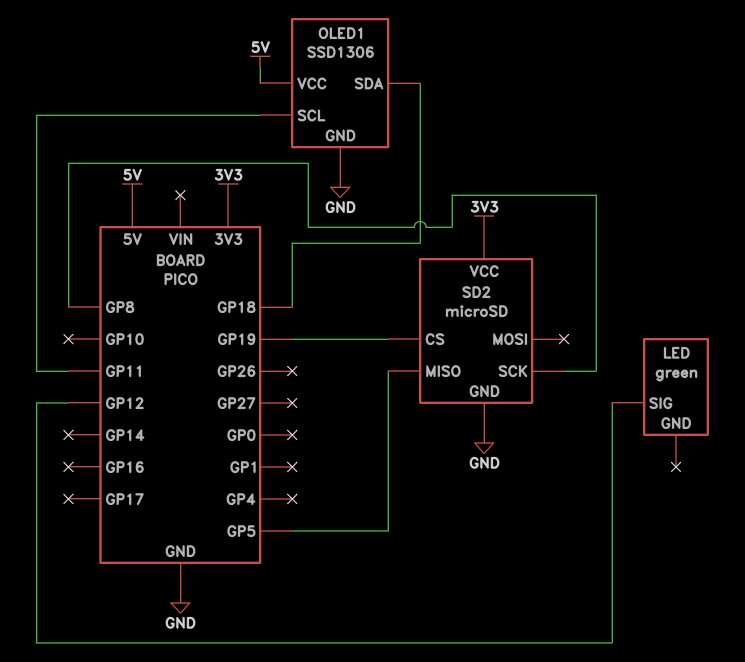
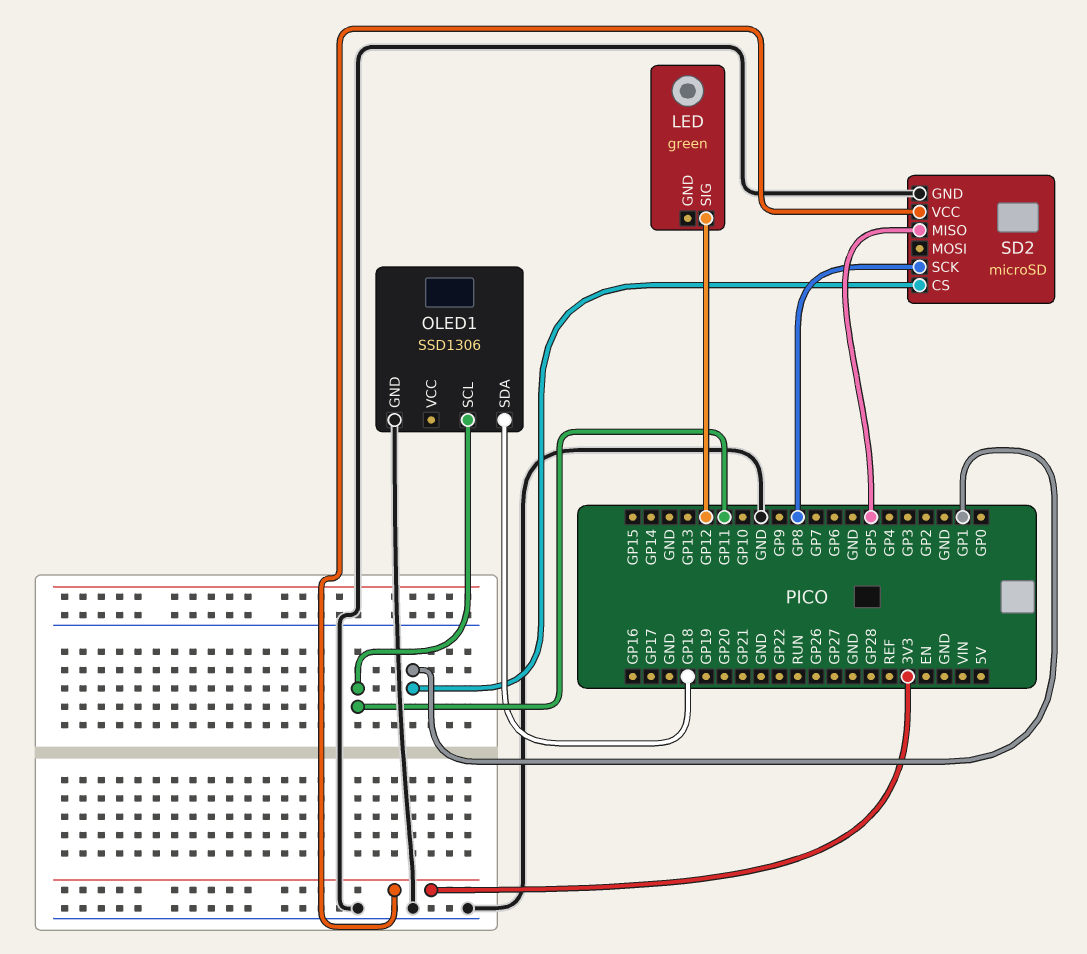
OLED1 pin VCC: 5V -> none
SD2 pin CS: GP19 -> GP1

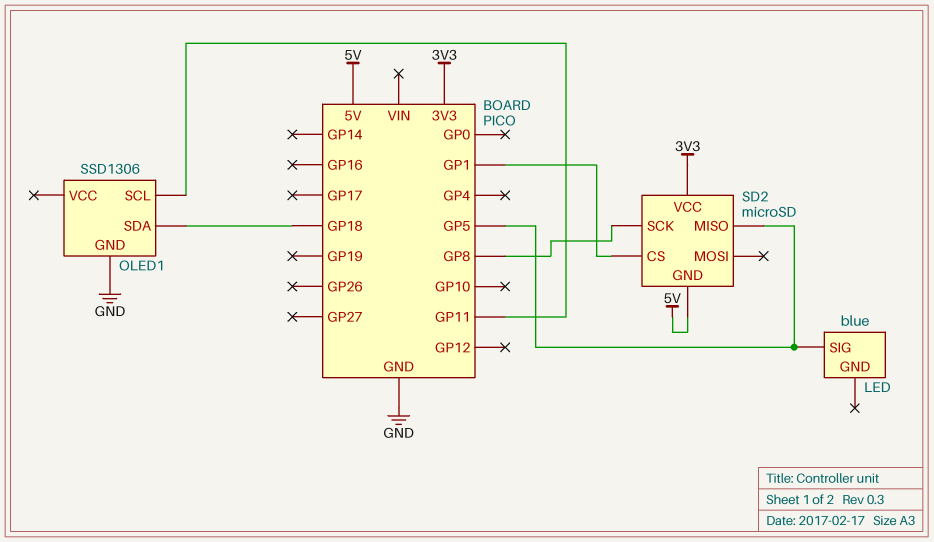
LED: green -> blue
LED pin SIG: GP12 -> GP5
SD2 pin GND: GND -> 5V

